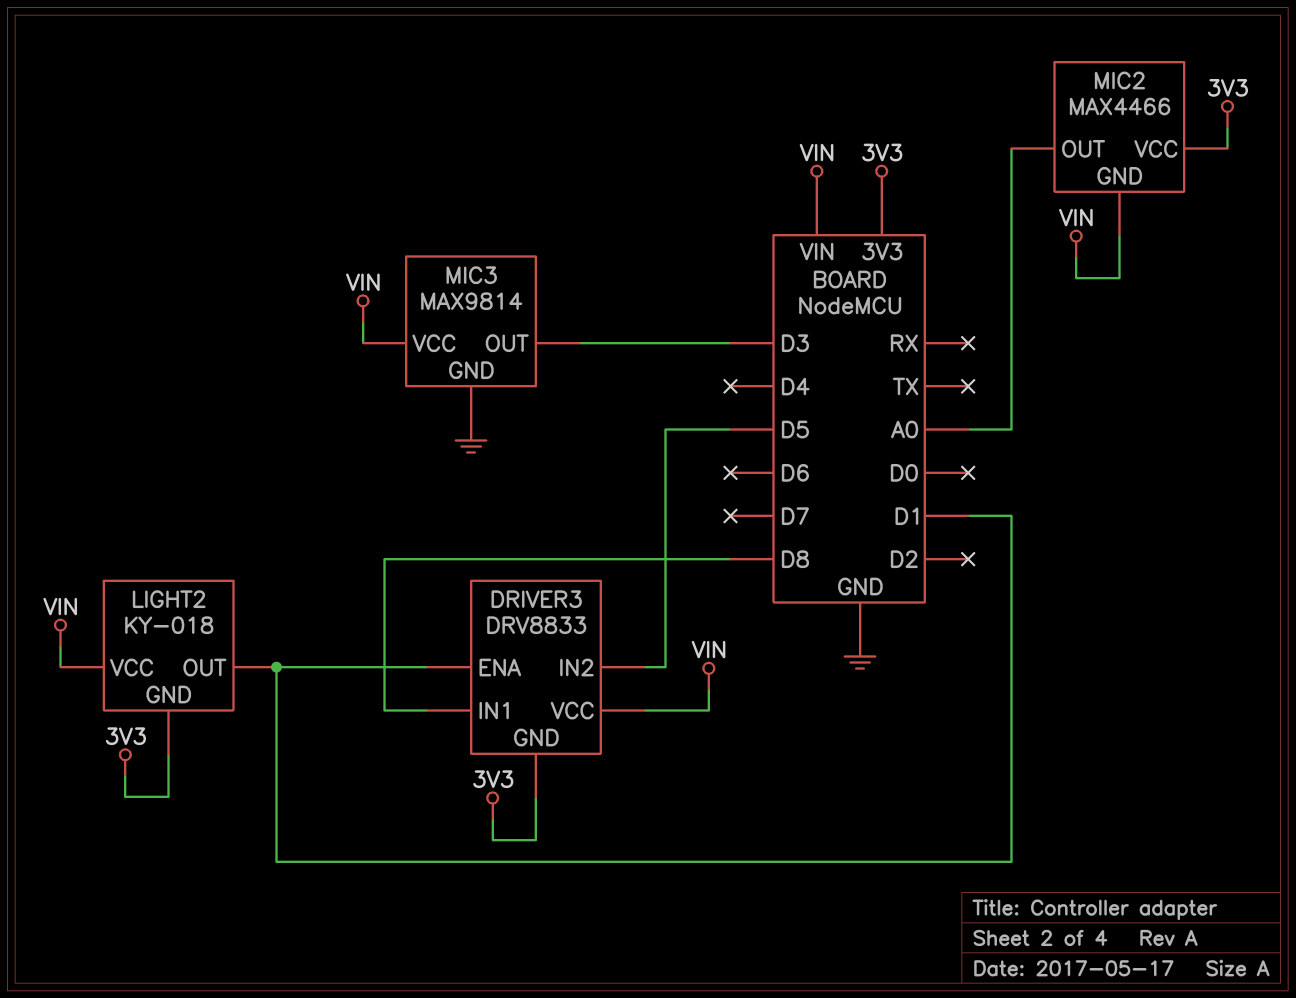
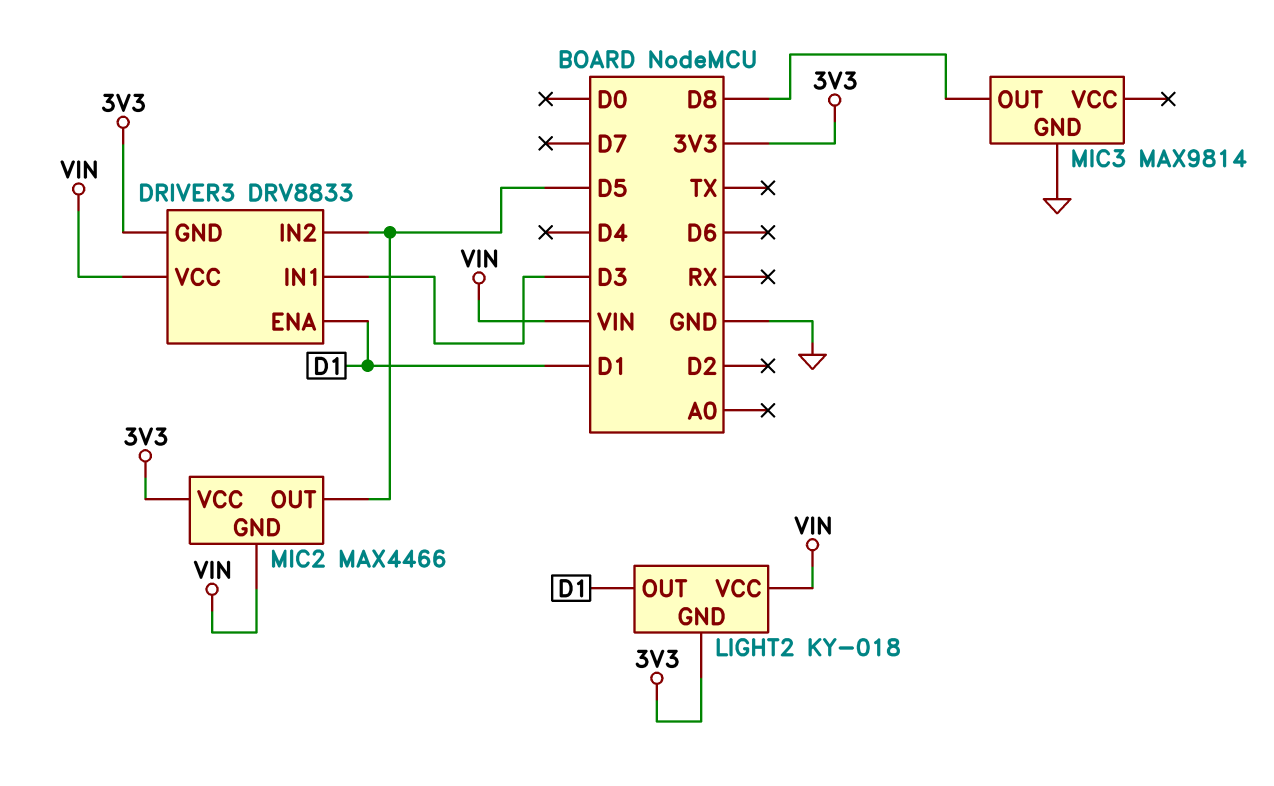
DRIVER3 pin IN1: D8 -> D3
MIC2 pin OUT: A0 -> D5
MIC3 pin OUT: D3 -> D8
MIC3 pin VCC: VIN -> none

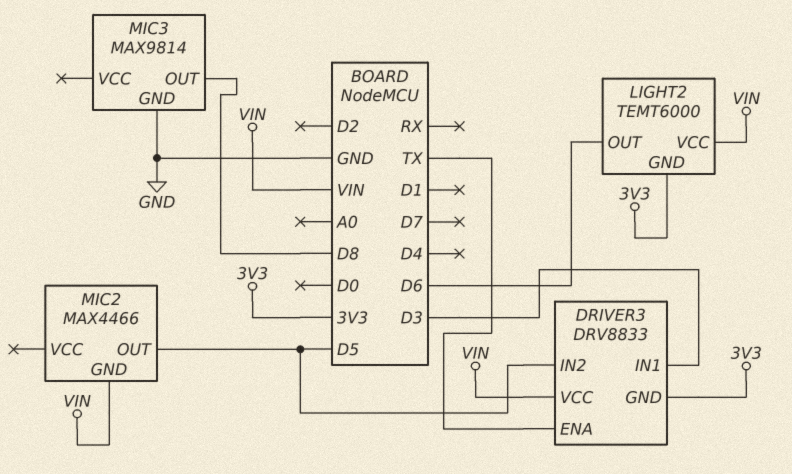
DRIVER3 pin ENA: D1 -> TX
LIGHT2: KY-018 -> TEMT6000
LIGHT2 pin OUT: D1 -> D6
MIC2 pin VCC: 3V3 -> none

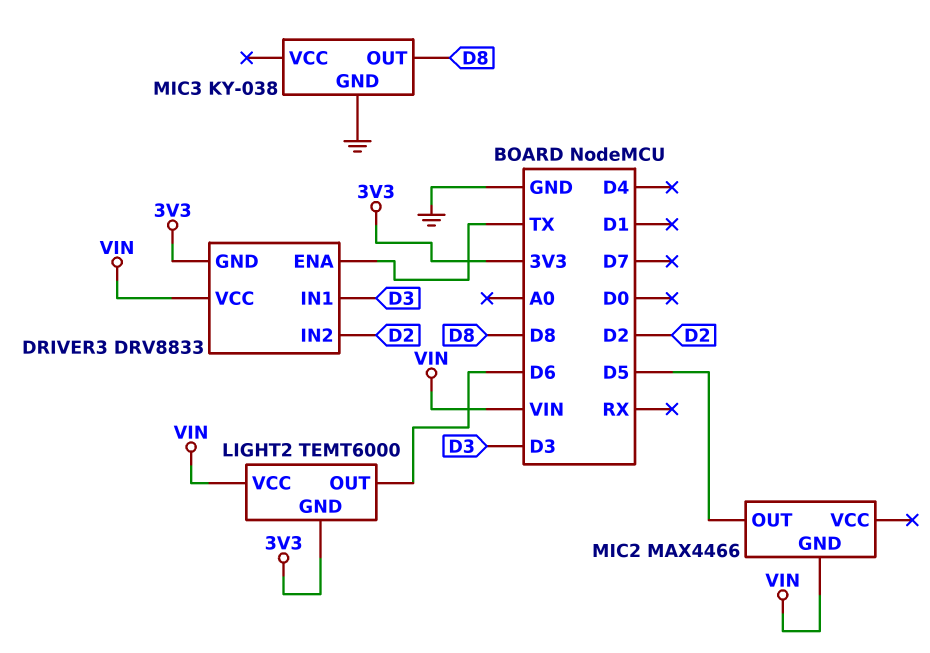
DRIVER3 pin IN2: D5 -> D2
MIC3: MAX9814 -> KY-038

